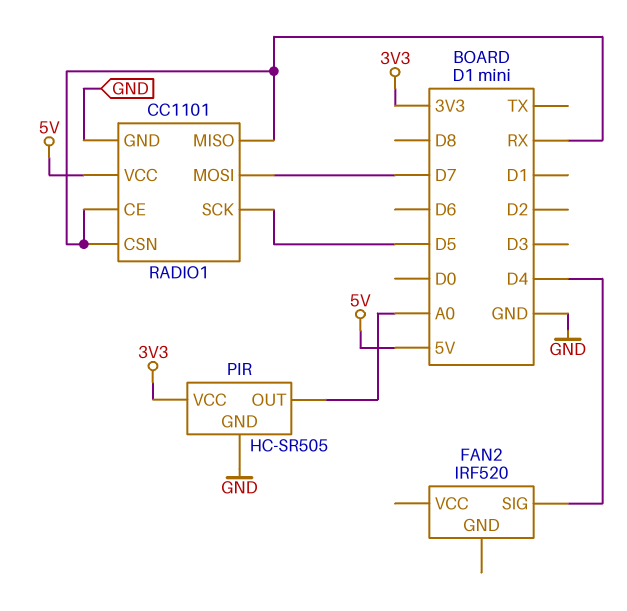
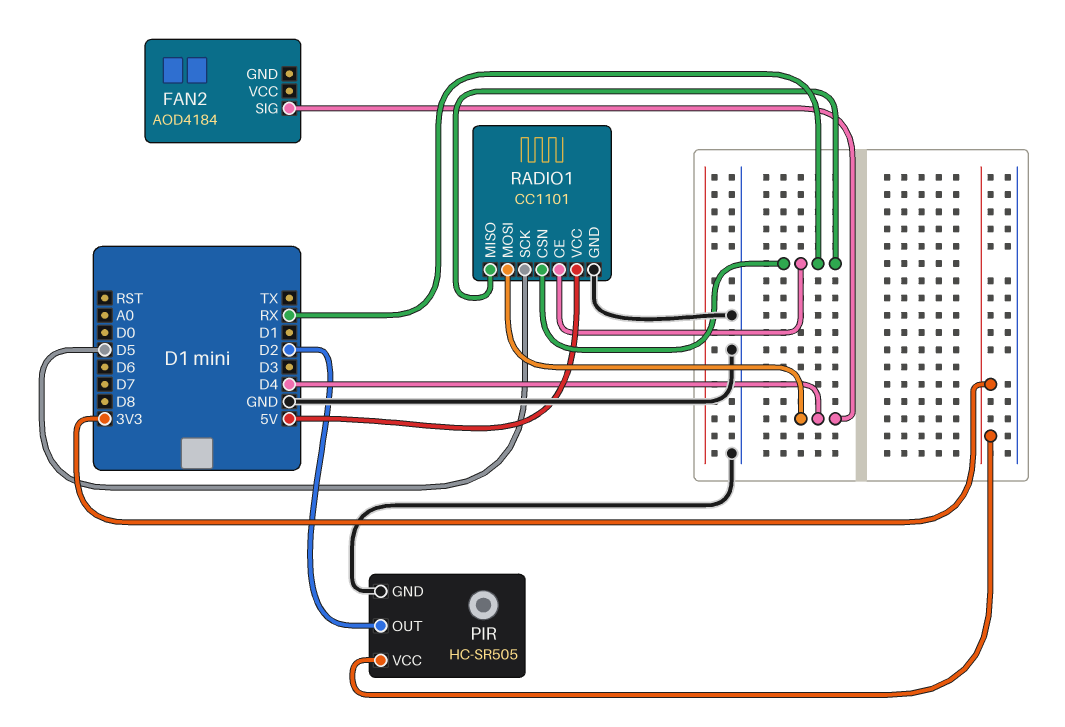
FAN2: IRF520 -> AOD4184
PIR pin OUT: A0 -> D2
RADIO1 pin MOSI: D7 -> D4

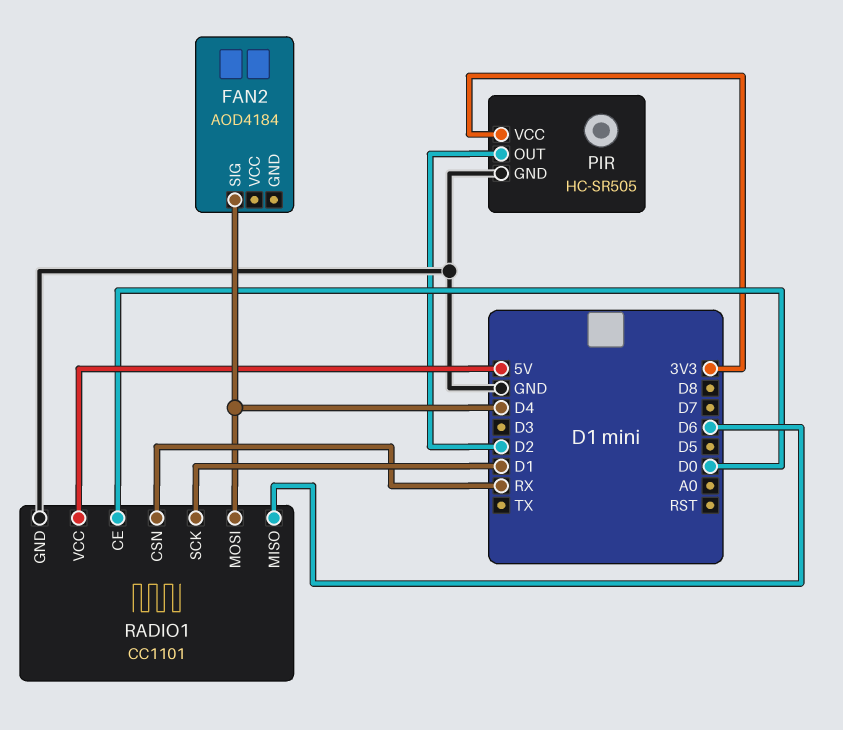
RADIO1 pin CE: RX -> D0
RADIO1 pin MISO: RX -> D6
RADIO1 pin SCK: D5 -> D1

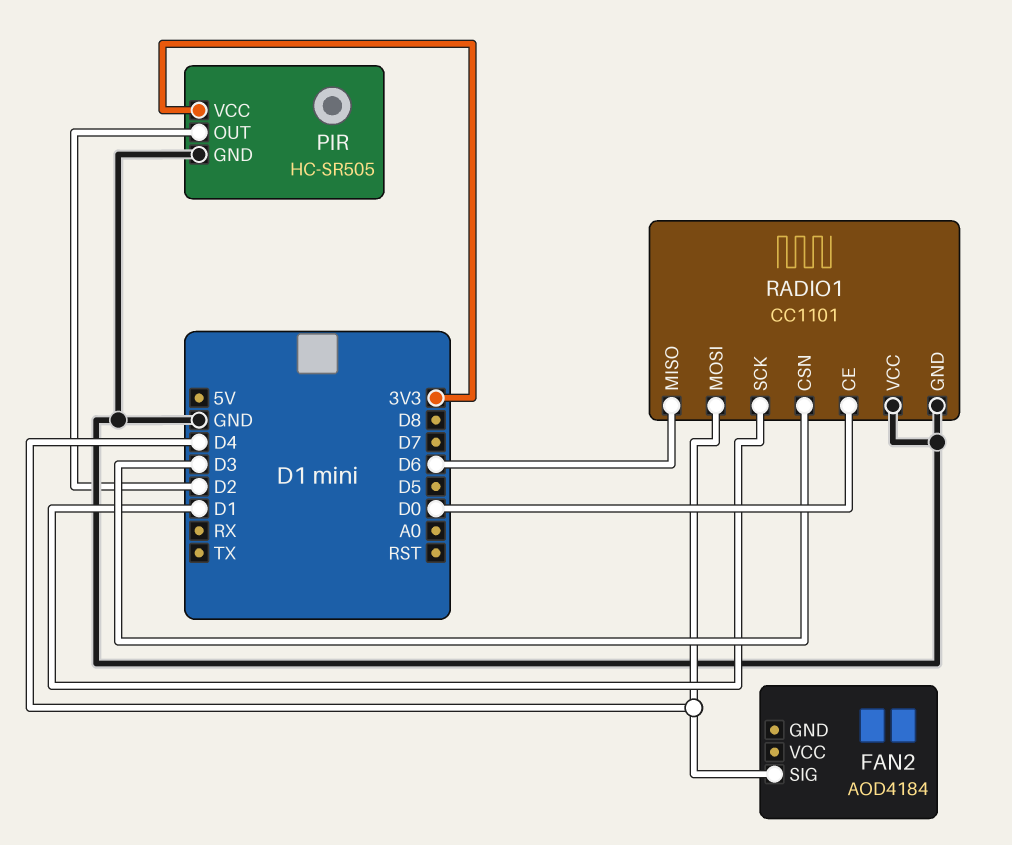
RADIO1 pin CSN: RX -> D3
RADIO1 pin VCC: 5V -> GND

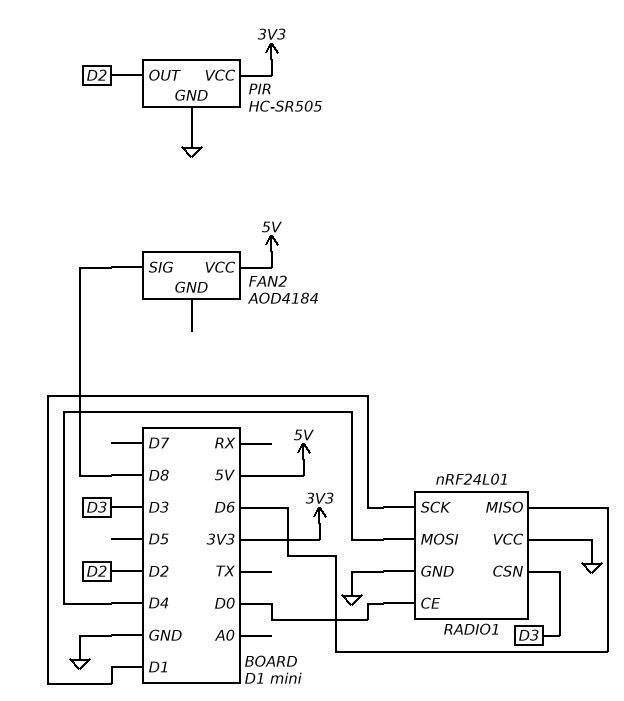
FAN2 pin SIG: D4 -> D8
FAN2 pin VCC: none -> 5V
RADIO1: CC1101 -> nRF24L01

